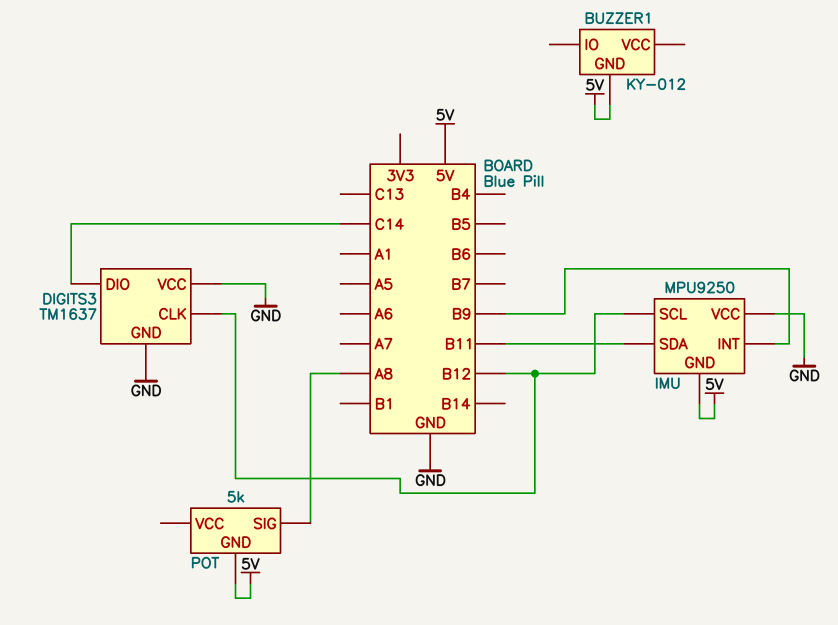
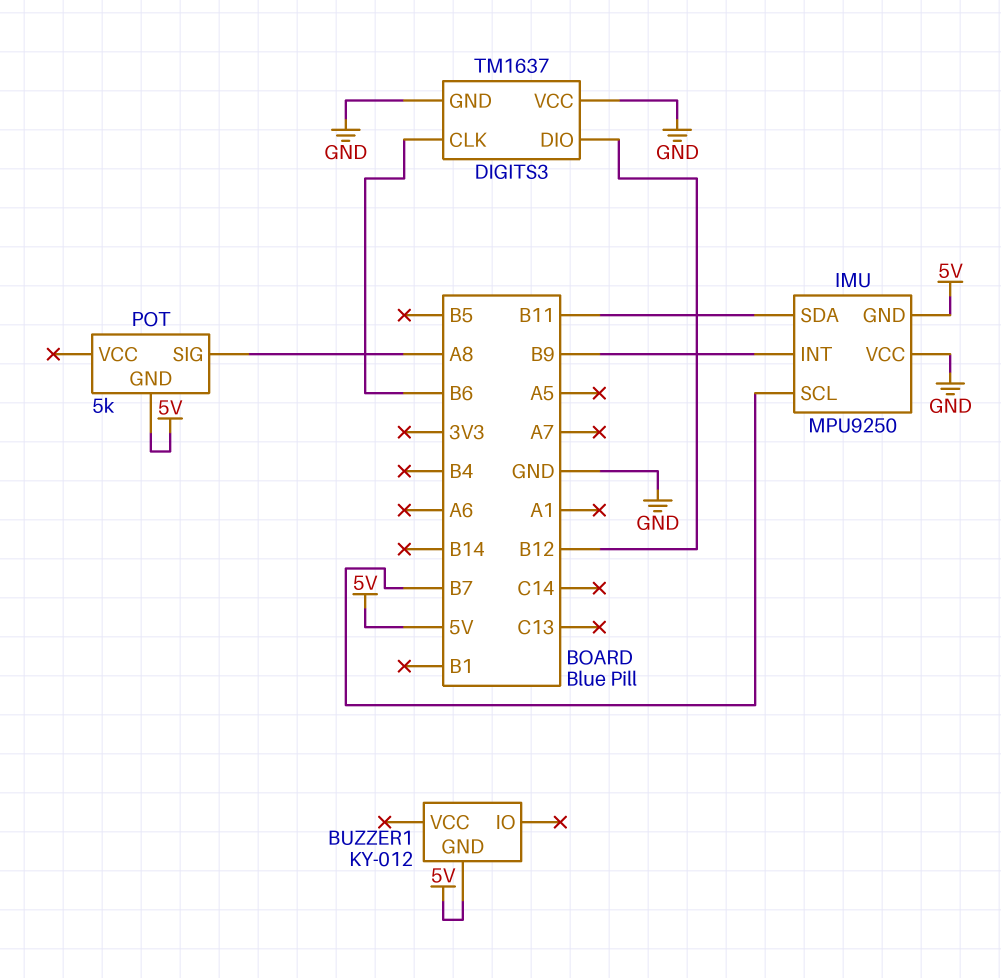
DIGITS3 pin CLK: B12 -> B6
DIGITS3 pin DIO: C14 -> B12
IMU pin SCL: B12 -> B7

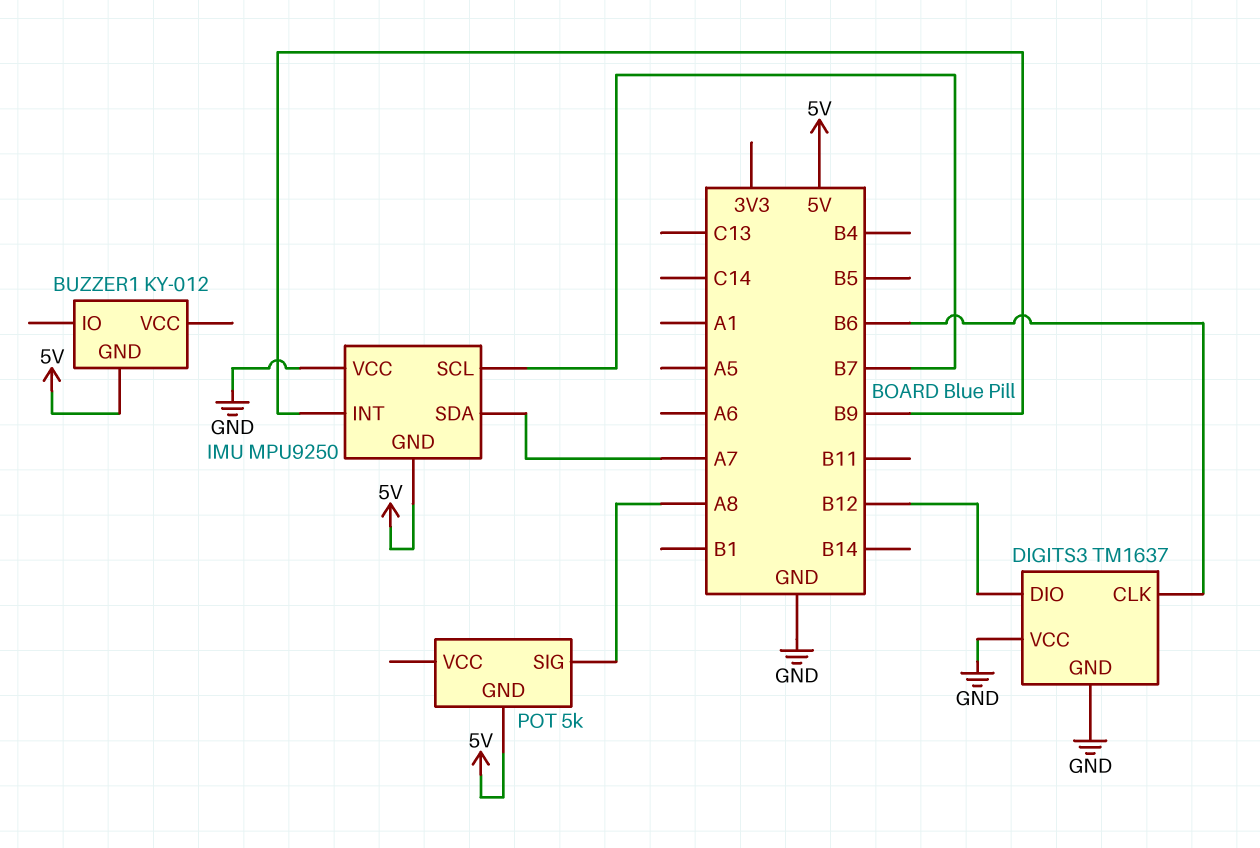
IMU pin SDA: B11 -> A7

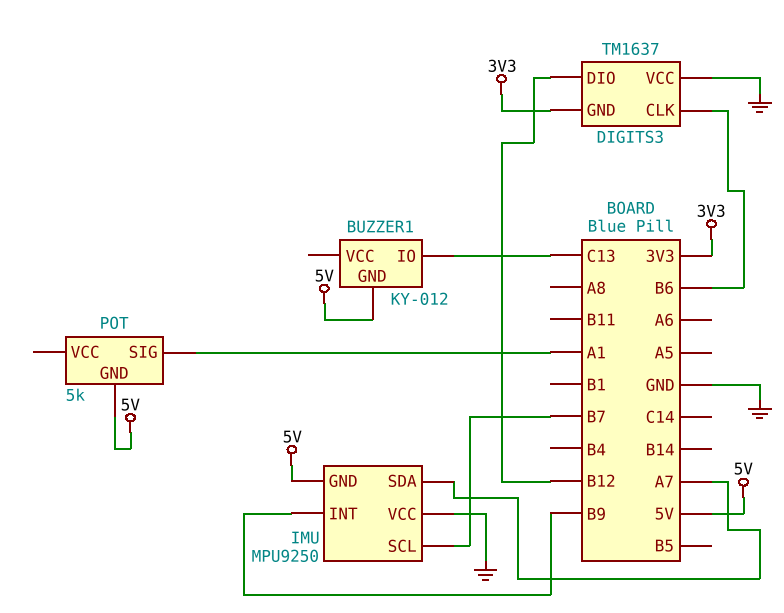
BUZZER1 pin IO: none -> C13
DIGITS3 pin GND: GND -> 3V3
POT pin SIG: A8 -> A1

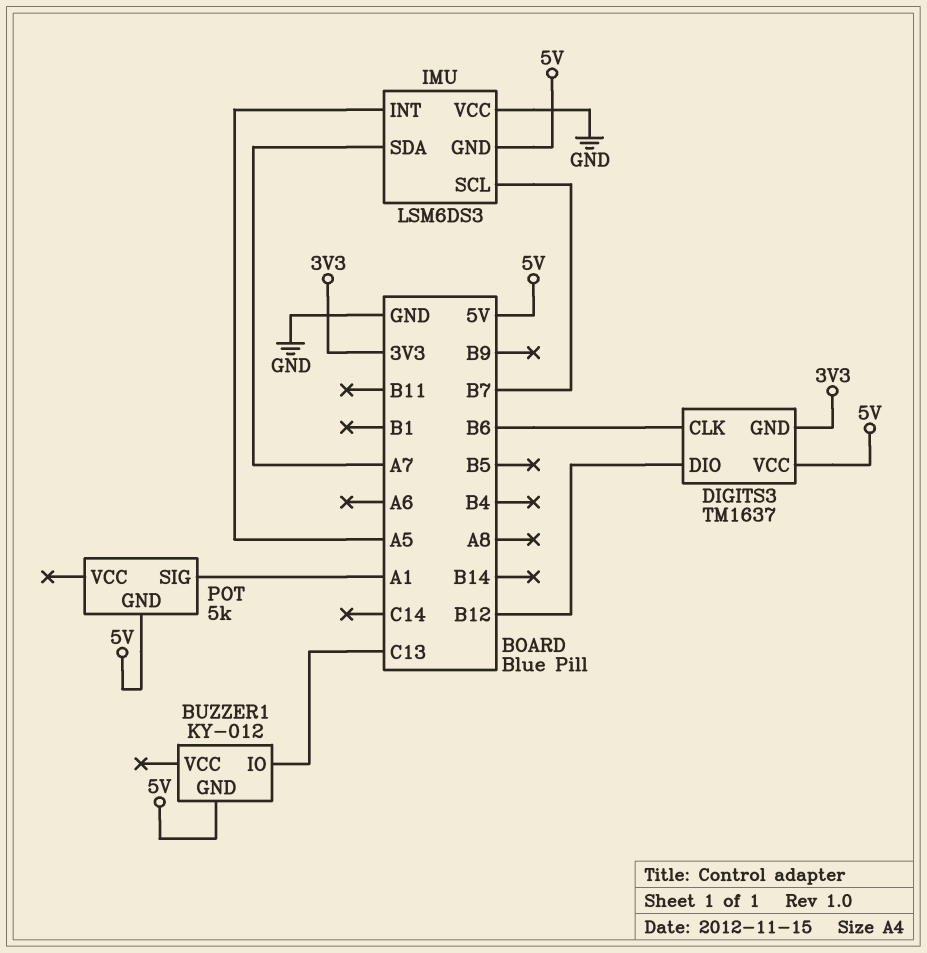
DIGITS3 pin VCC: GND -> 5V
IMU: MPU9250 -> LSM6DS3
IMU pin INT: B9 -> A5

